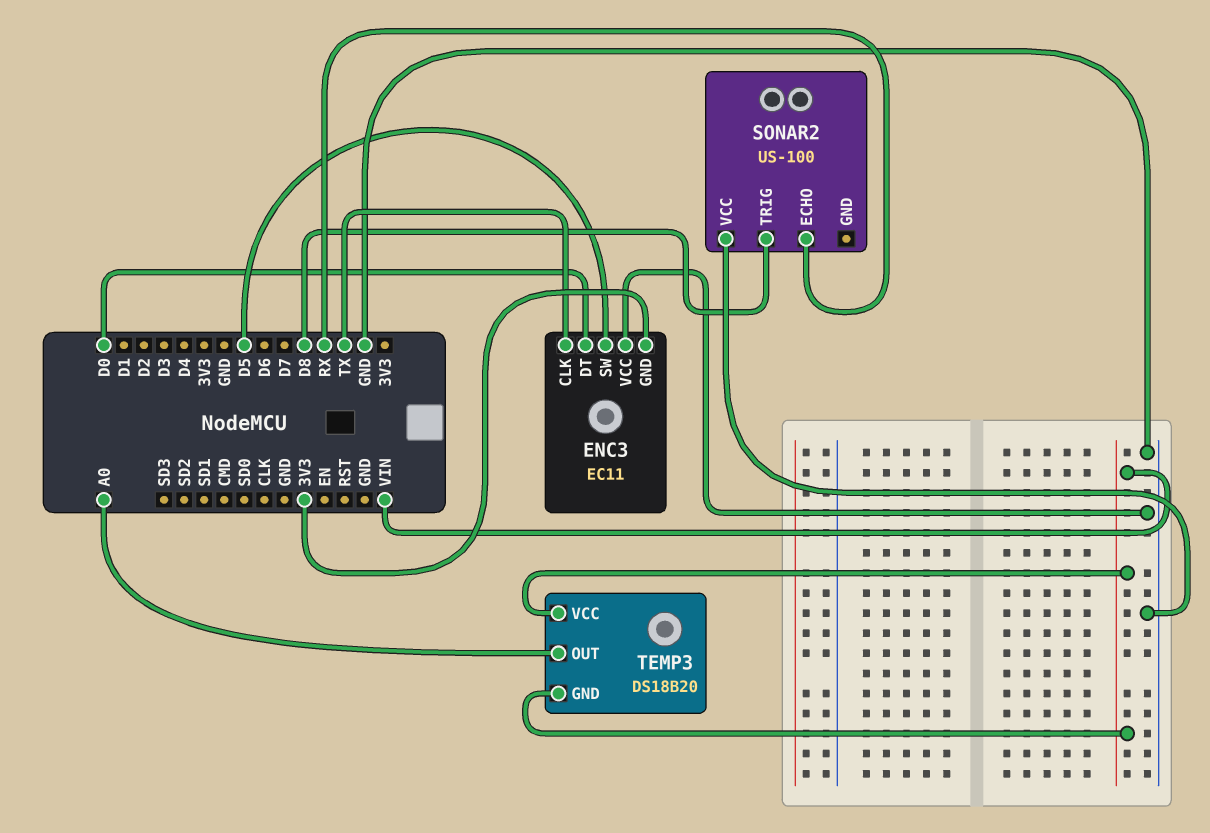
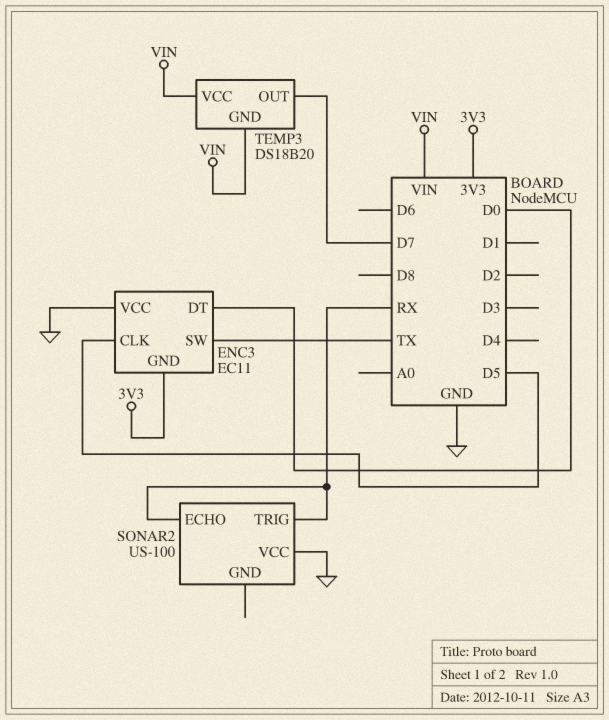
ENC3 pin CLK: TX -> D5
ENC3 pin SW: D5 -> TX
SONAR2 pin TRIG: D8 -> RX
TEMP3 pin OUT: A0 -> D7

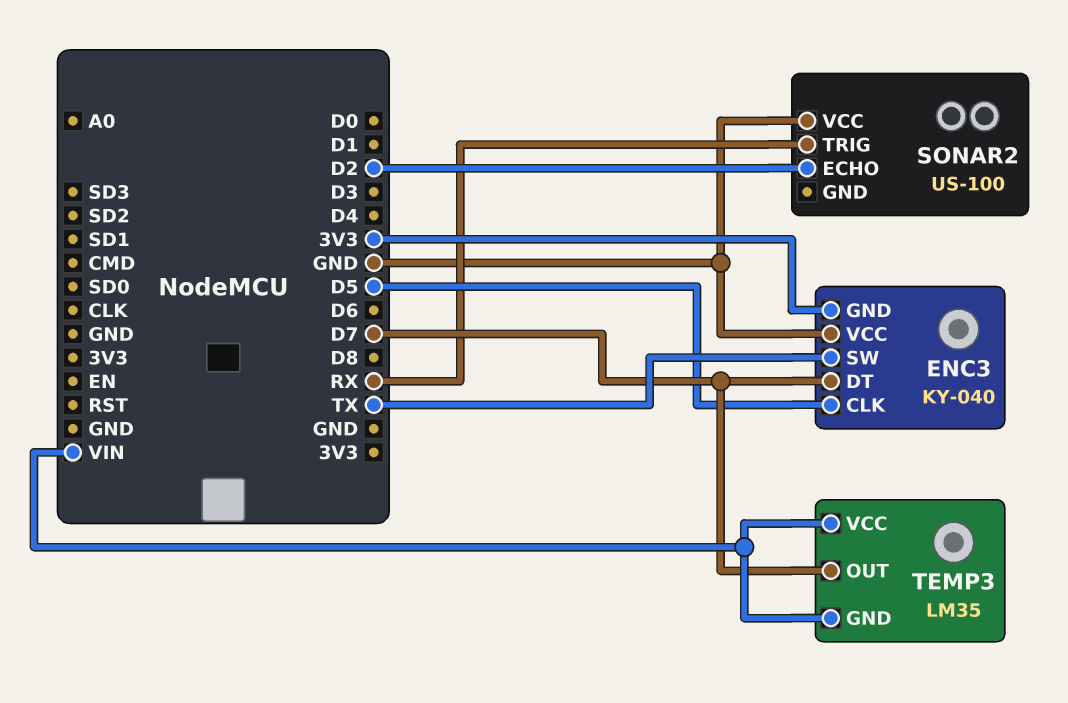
ENC3: EC11 -> KY-040
ENC3 pin DT: D0 -> D7
SONAR2 pin ECHO: RX -> D2
TEMP3: DS18B20 -> LM35

